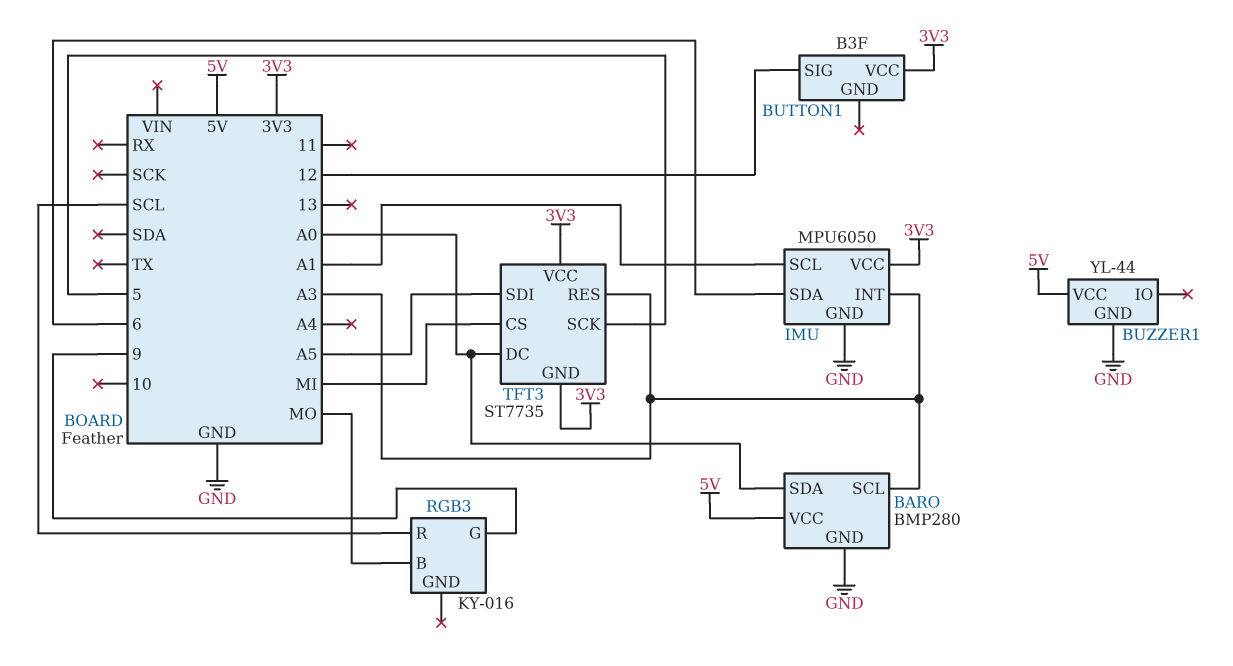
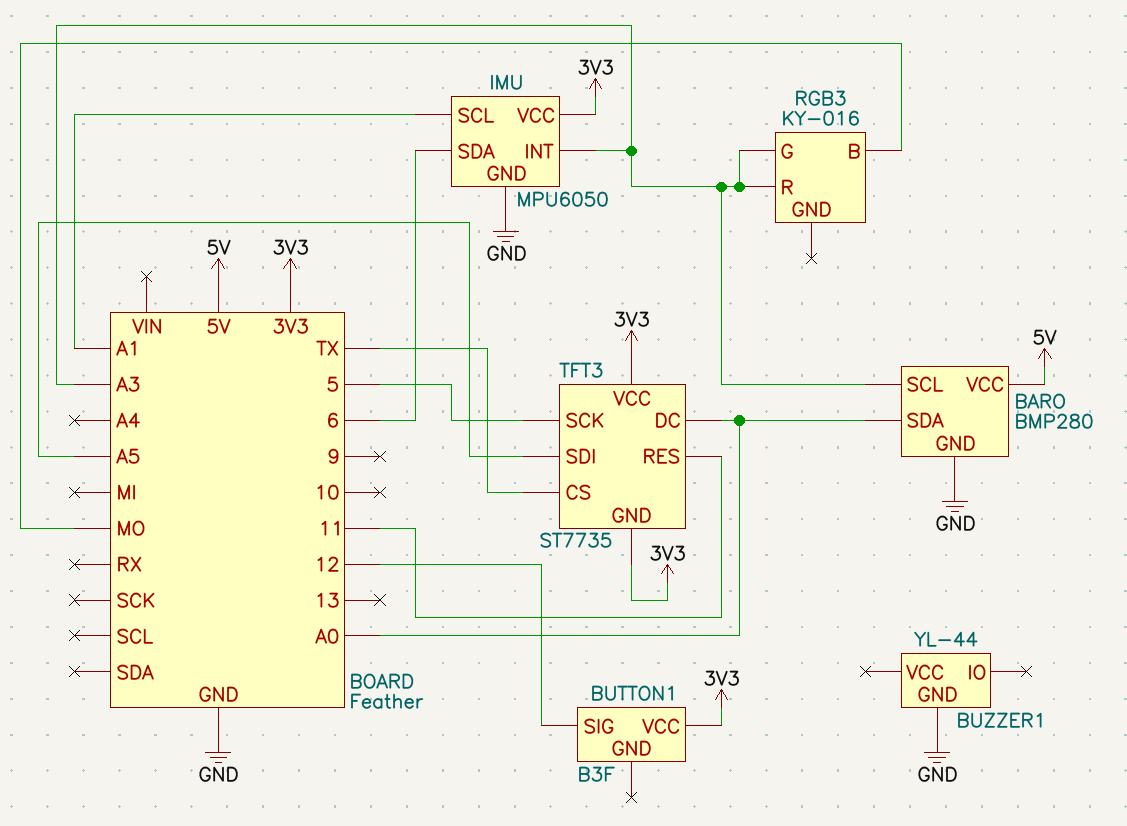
BUZZER1 pin VCC: 5V -> none
RGB3 pin G: 9 -> A3
RGB3 pin R: SCL -> A3
TFT3 pin CS: MI -> TX
TFT3 pin RES: A3 -> 11

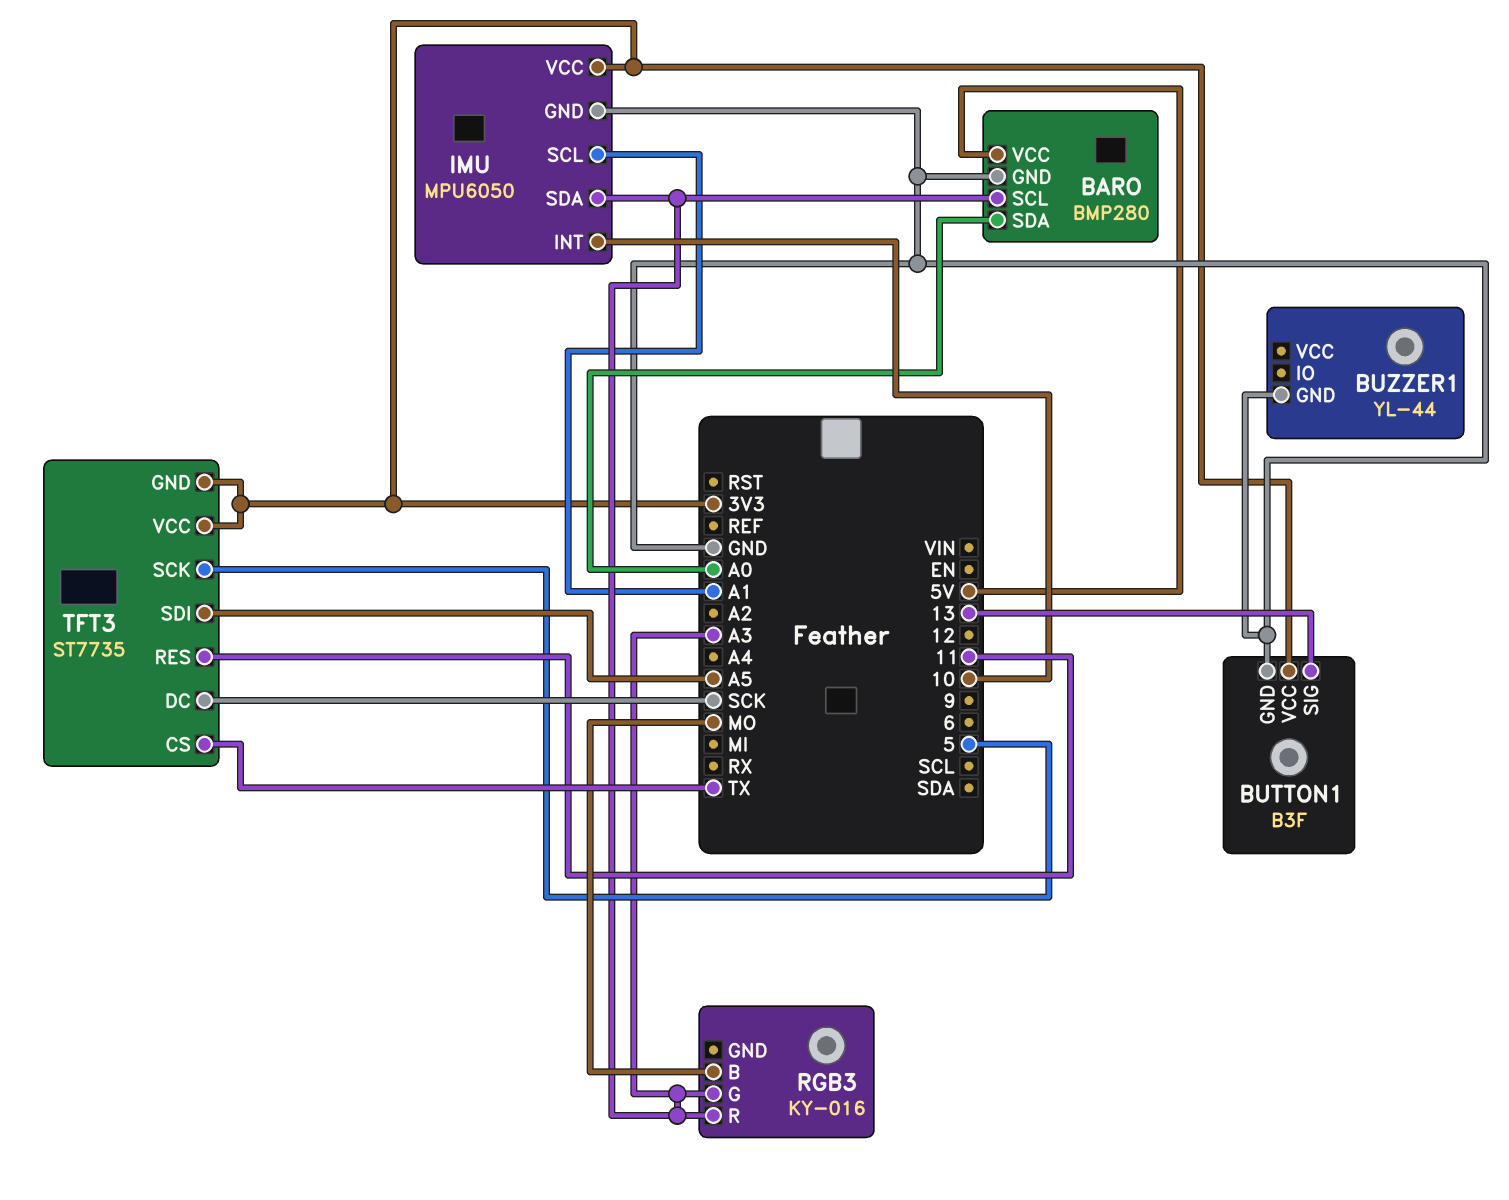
BUTTON1 pin GND: none -> GND
BUTTON1 pin SIG: 12 -> 13
IMU pin INT: A3 -> 10
IMU pin SDA: 6 -> A3
TFT3 pin DC: A0 -> SCK

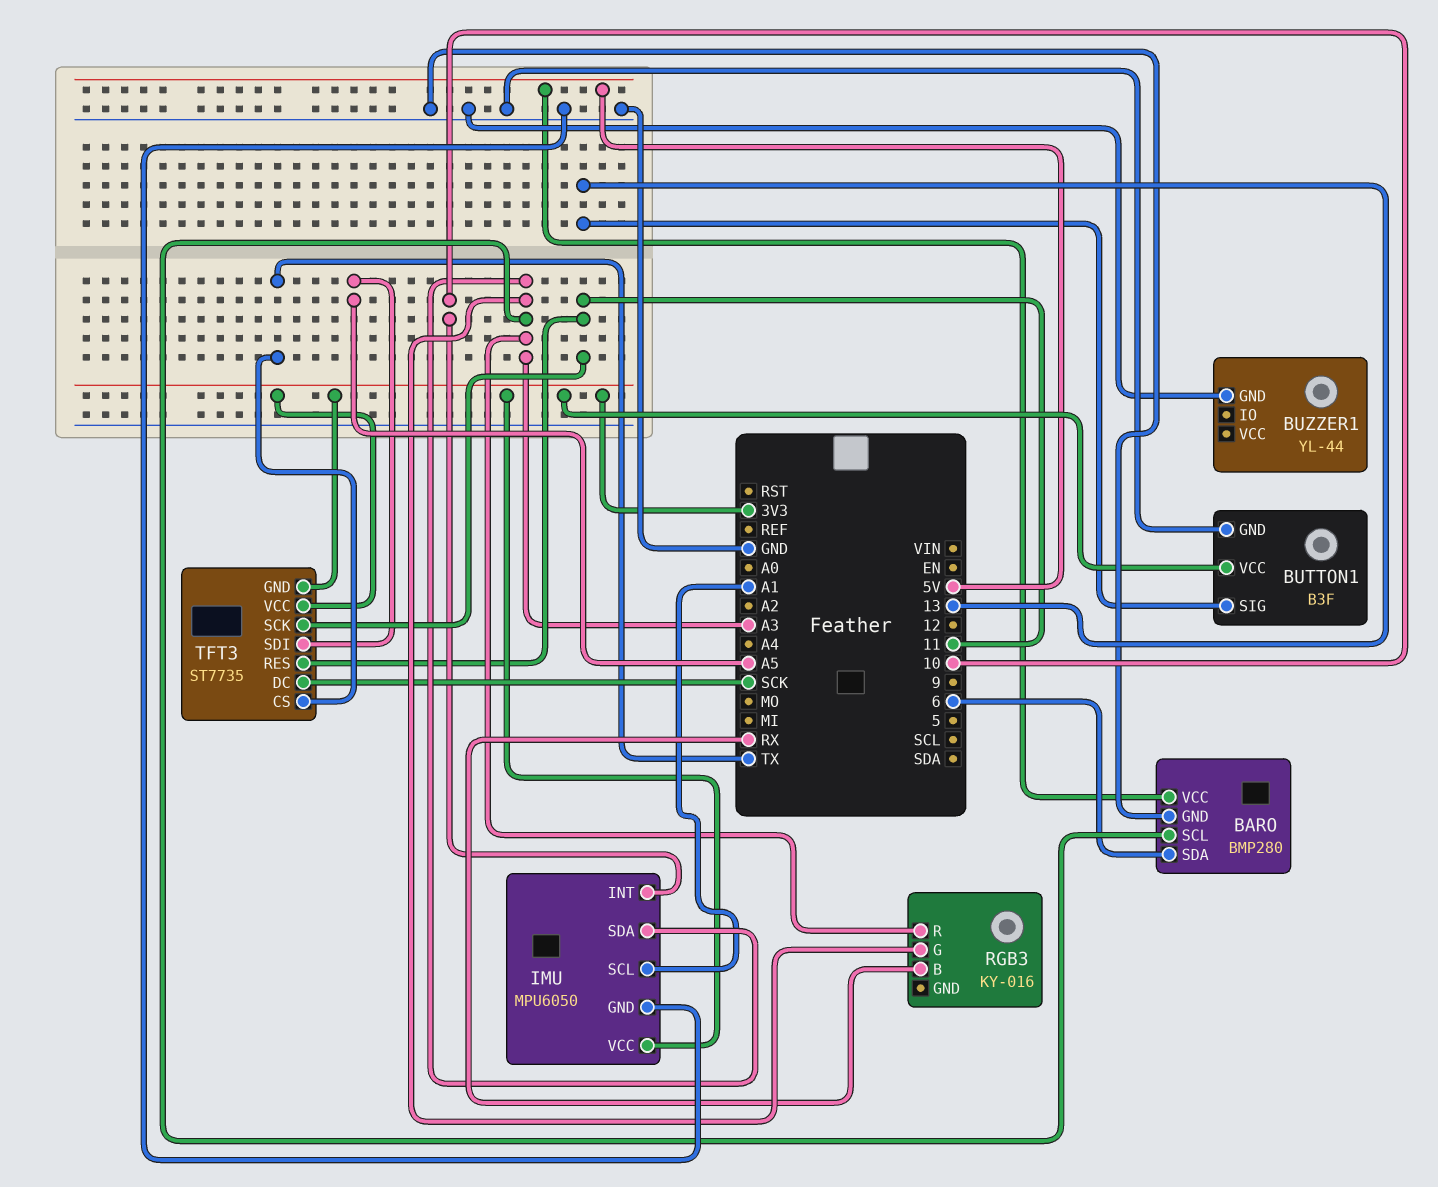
BARO pin SDA: A0 -> 6
RGB3 pin B: MO -> RX
TFT3 pin SCK: 5 -> 11

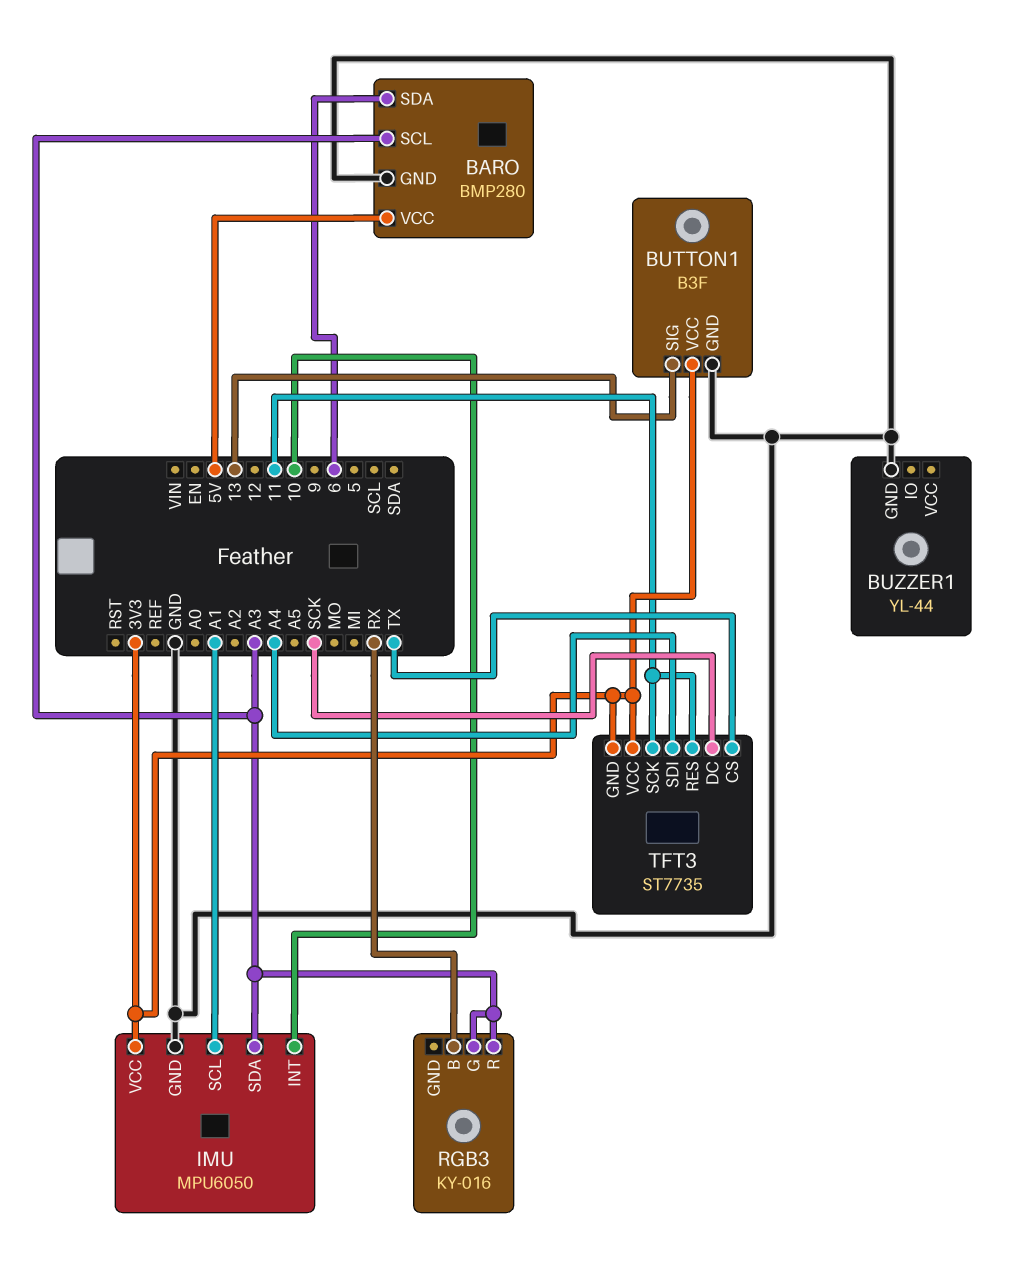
TFT3 pin SDI: A5 -> A4

